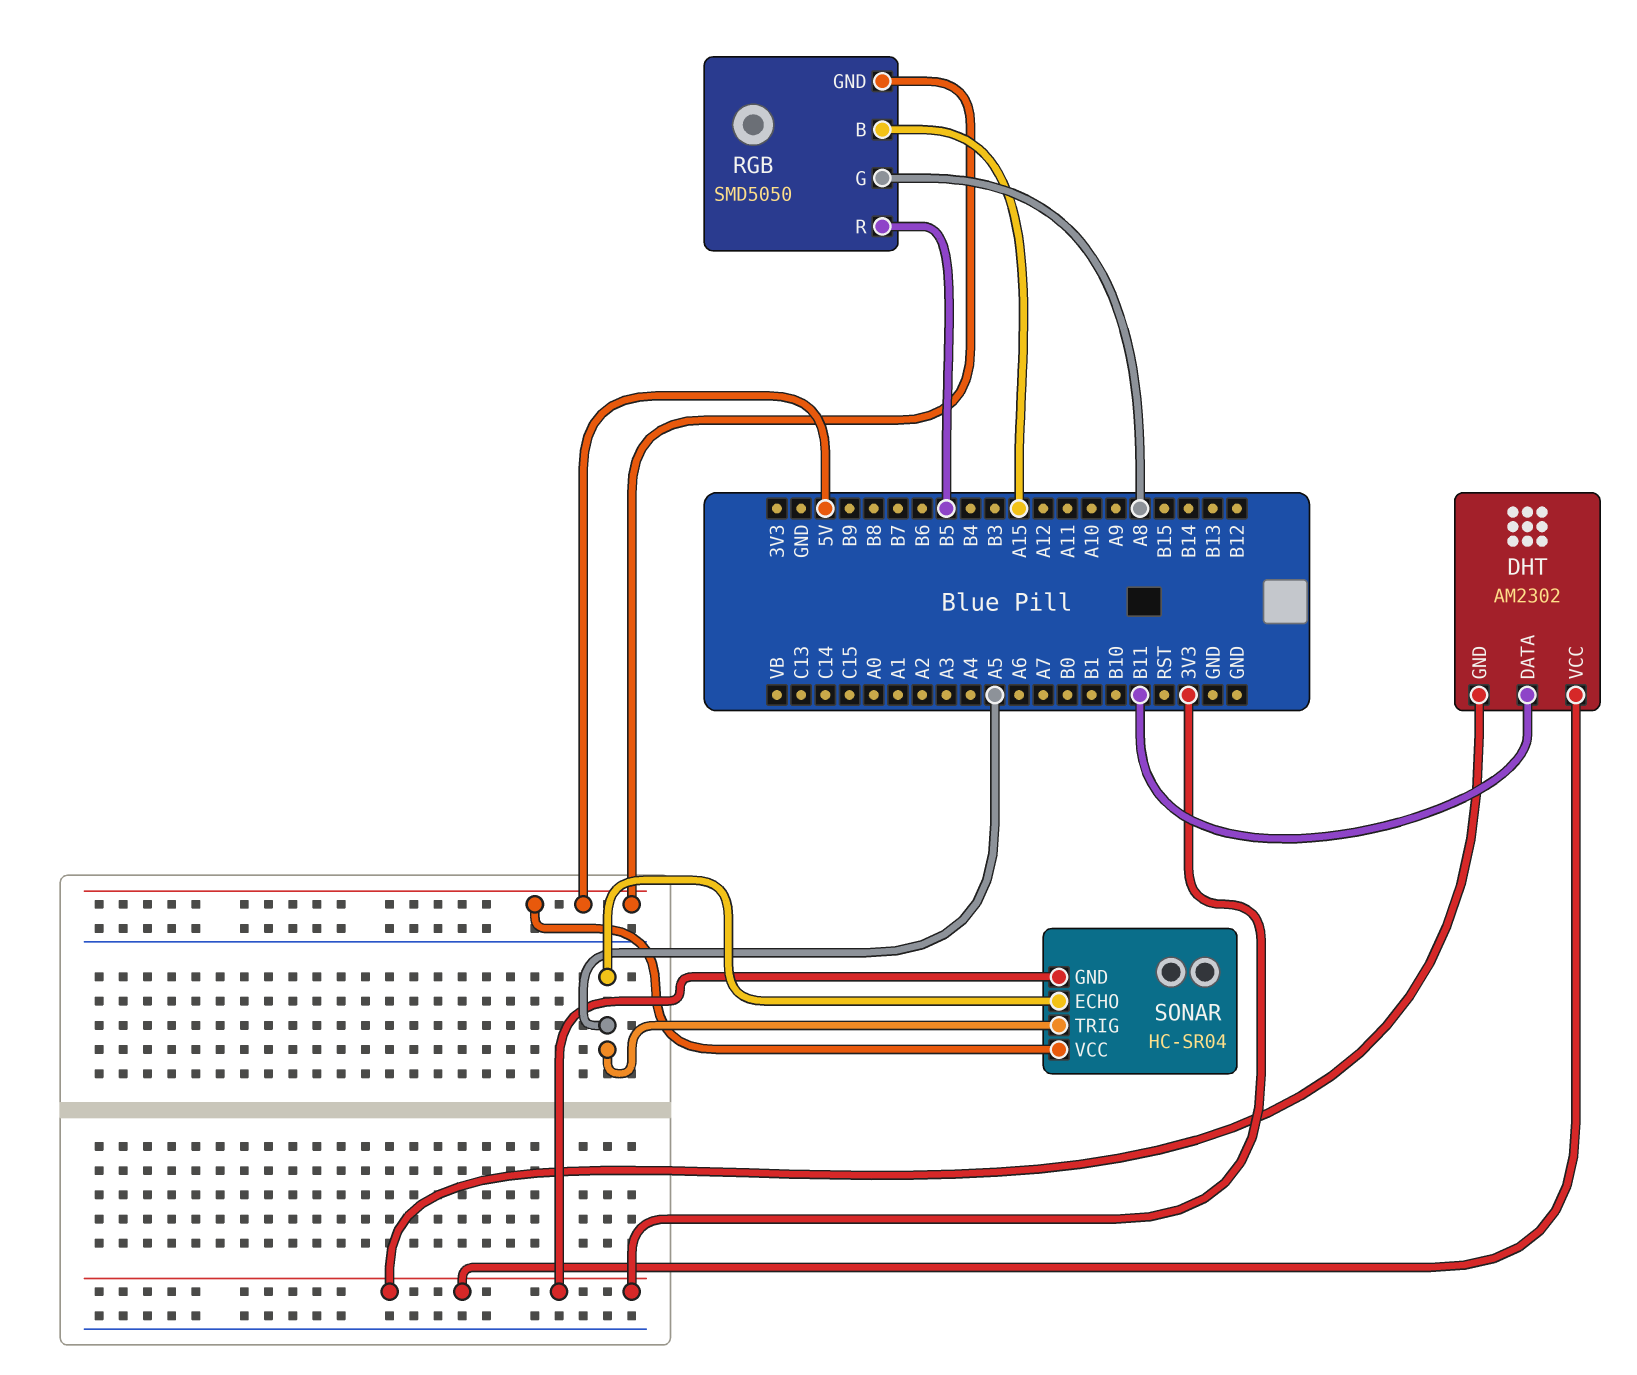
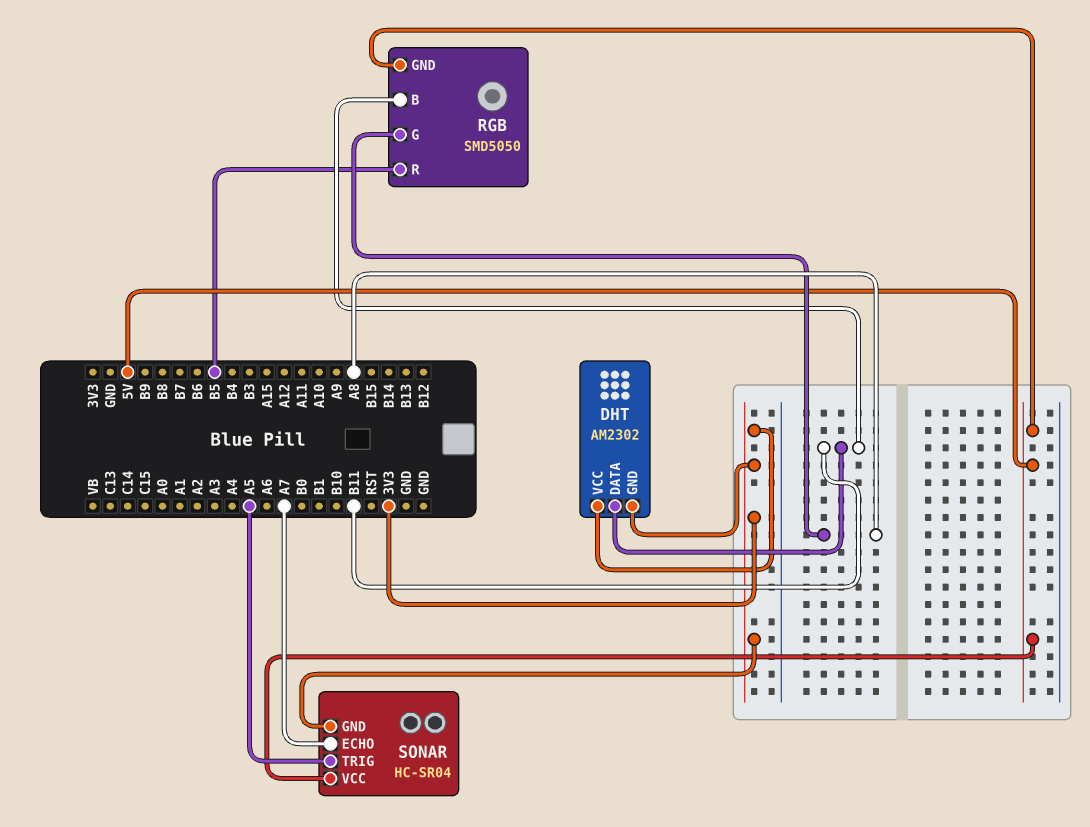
RGB pin B: A15 -> B11
SONAR pin ECHO: A5 -> A7

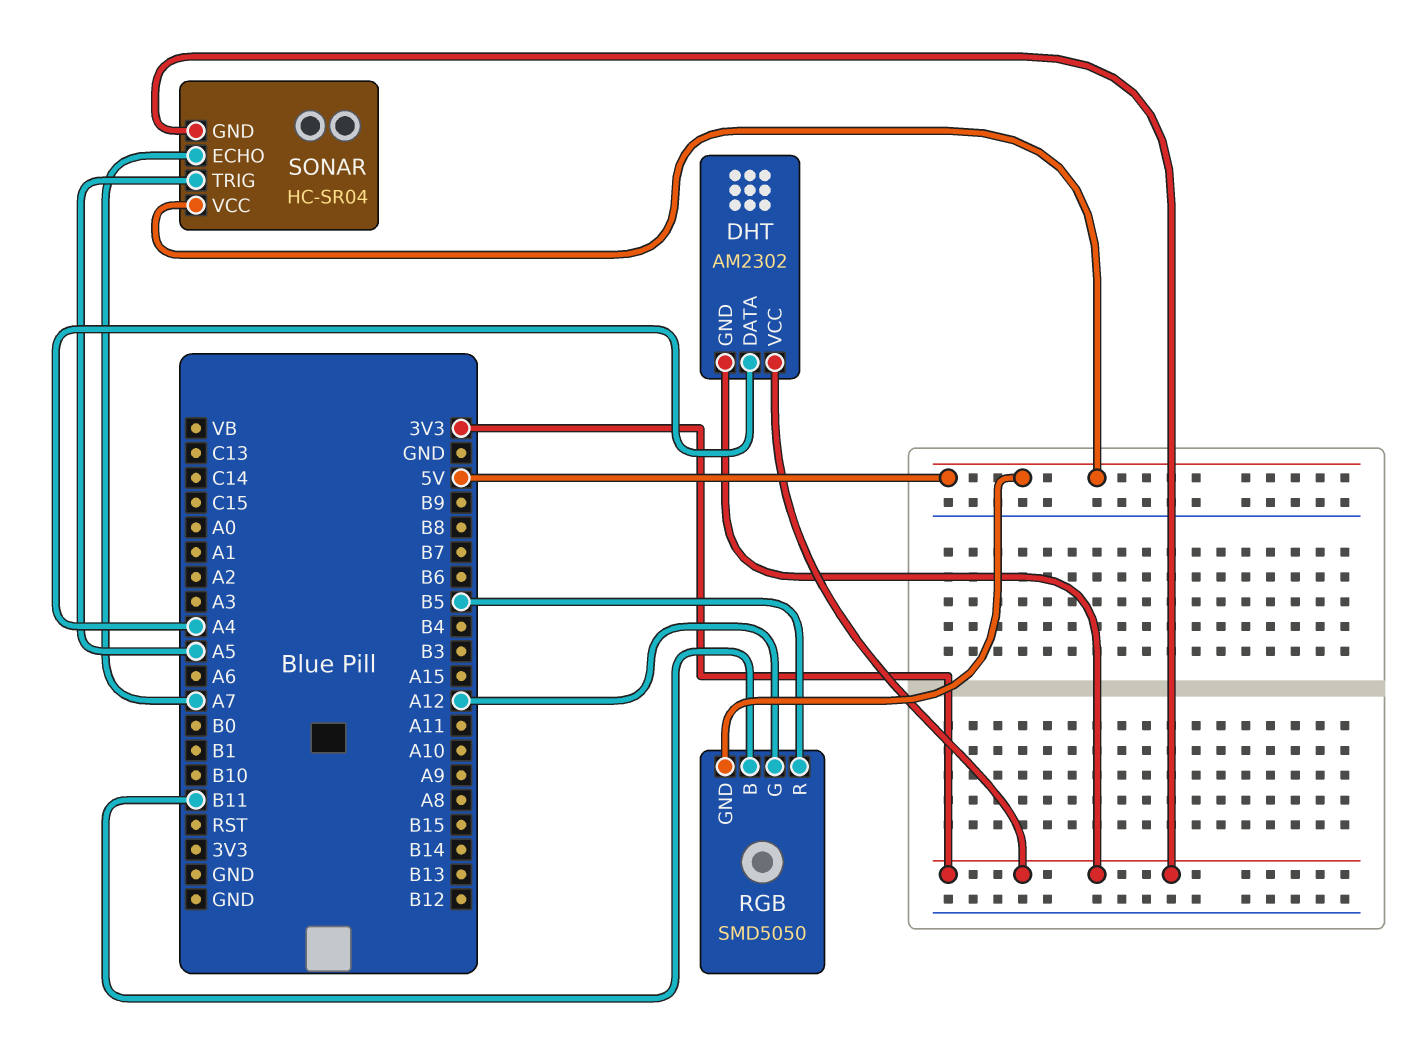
DHT pin DATA: B11 -> A4
RGB pin G: A8 -> A12

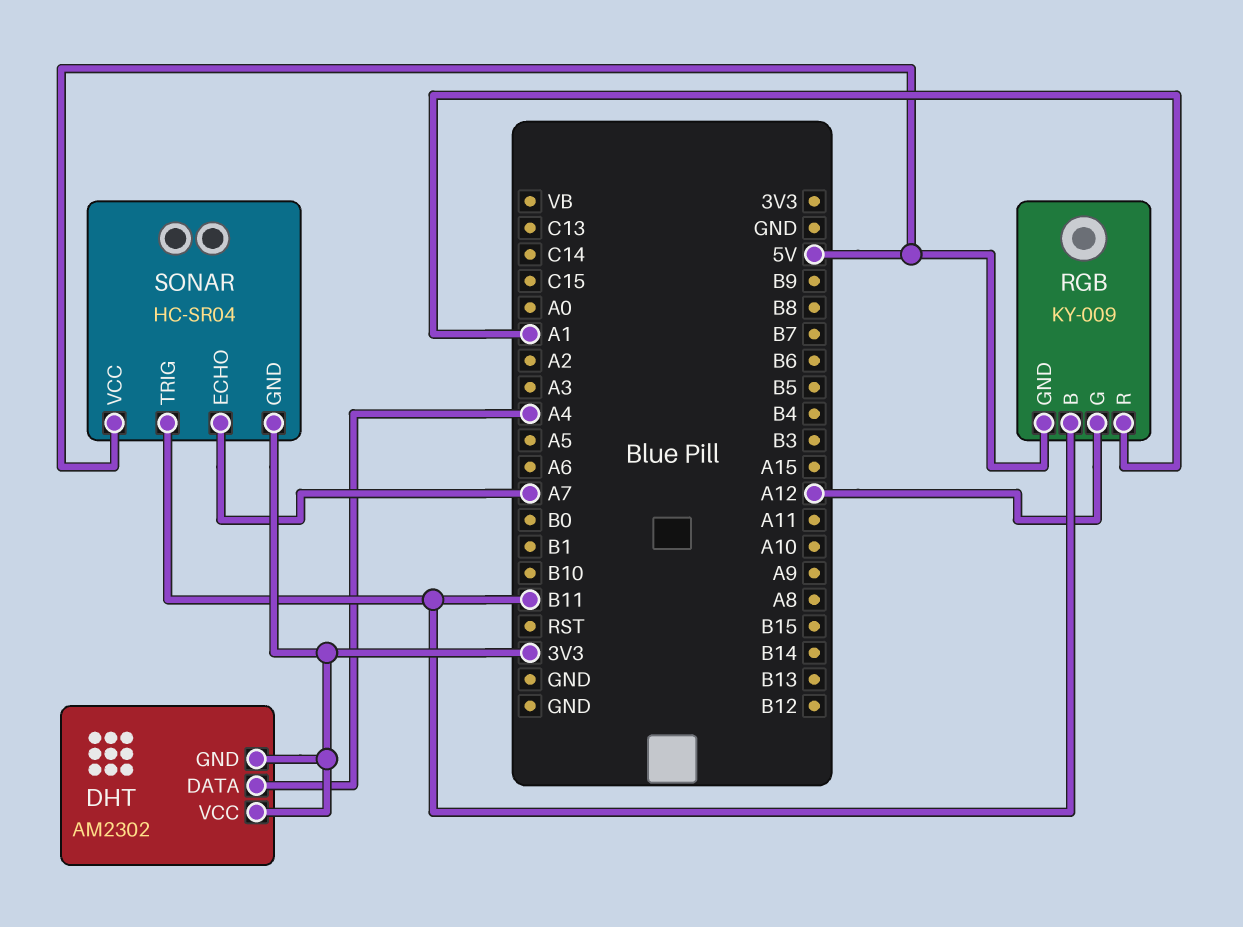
RGB: SMD5050 -> KY-009
RGB pin R: B5 -> A1
SONAR pin TRIG: A5 -> B11

